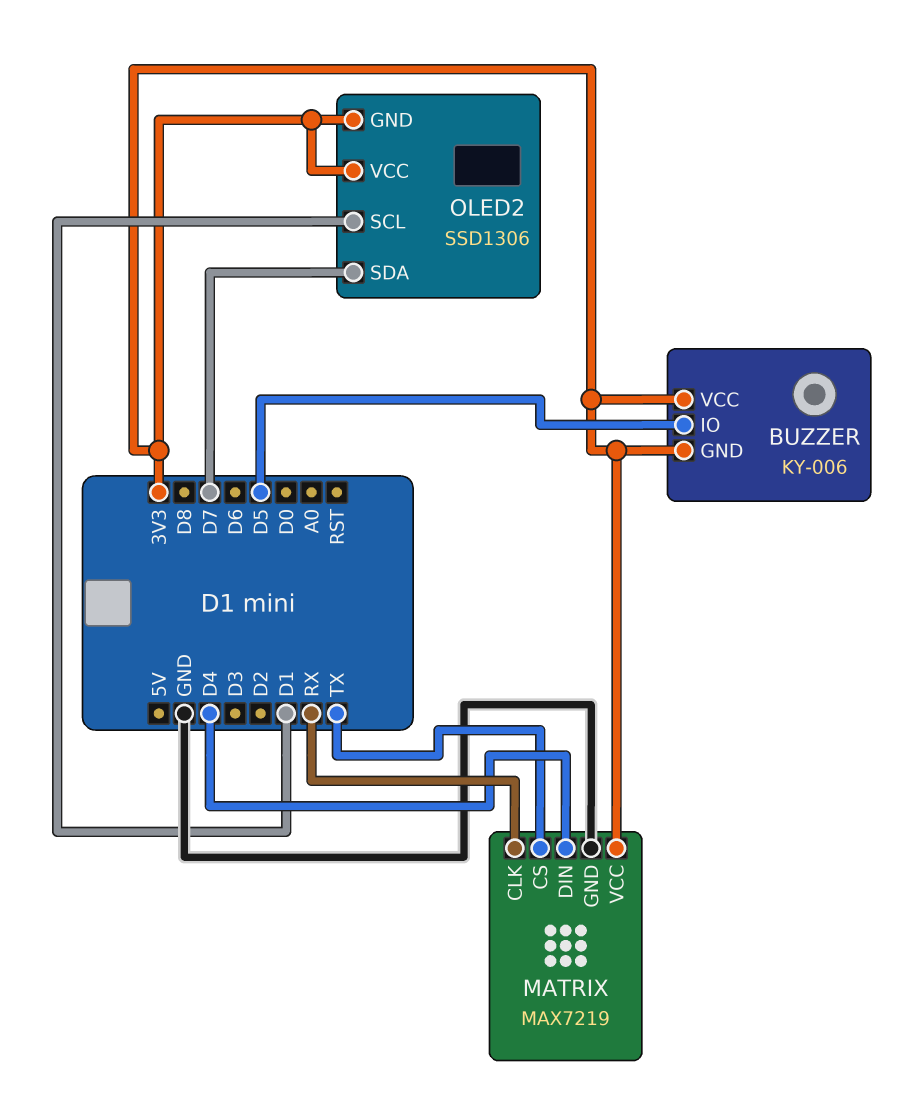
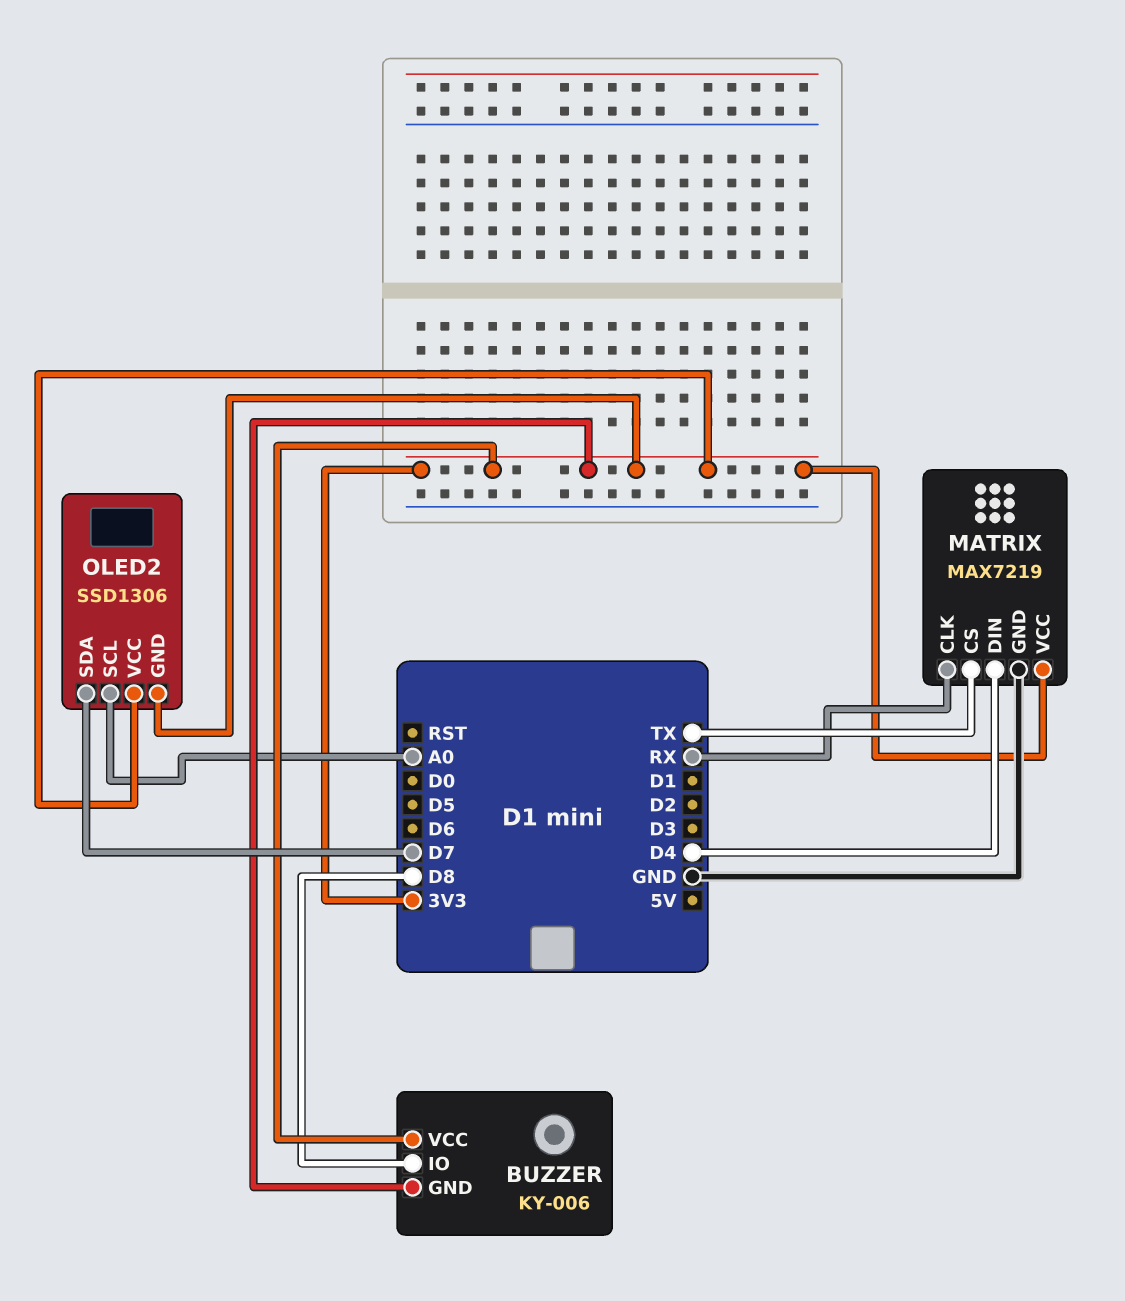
BUZZER pin IO: D5 -> D8
OLED2 pin SCL: D1 -> A0

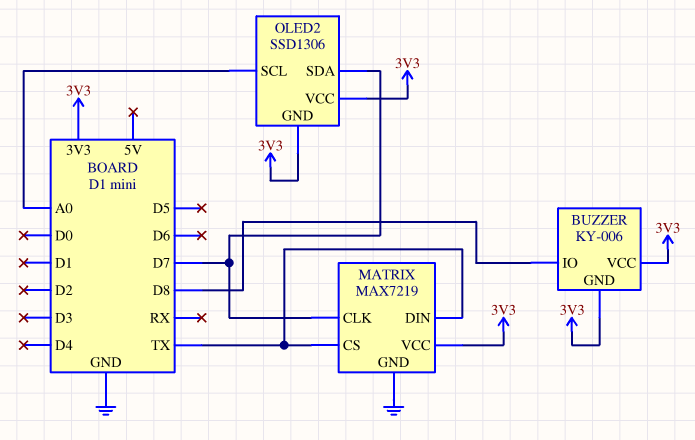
MATRIX pin CLK: RX -> D7
MATRIX pin DIN: D4 -> TX

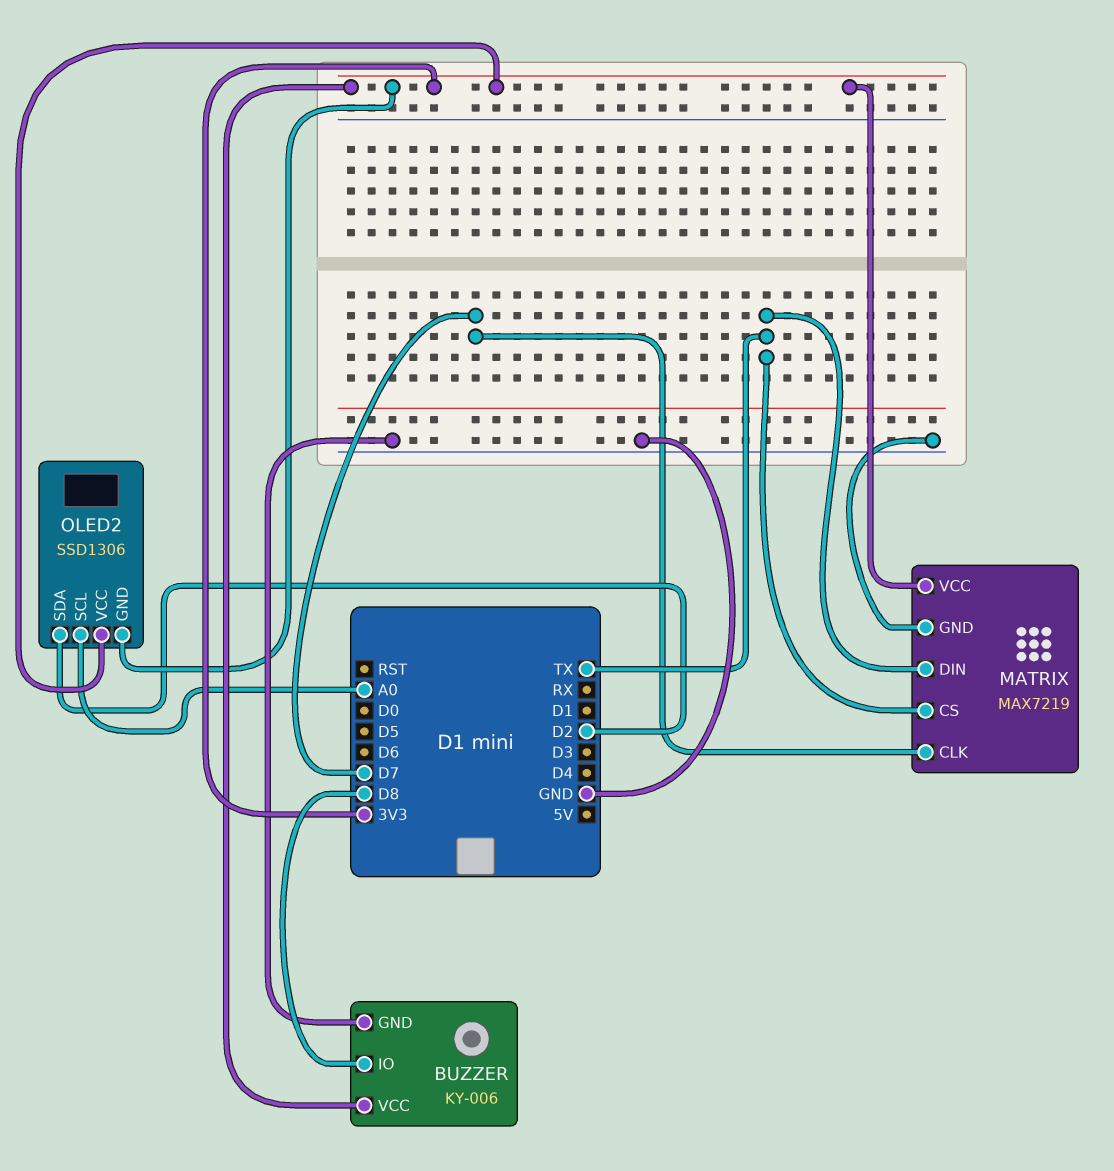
BUZZER pin GND: 3V3 -> GND
OLED2 pin SDA: D7 -> D2

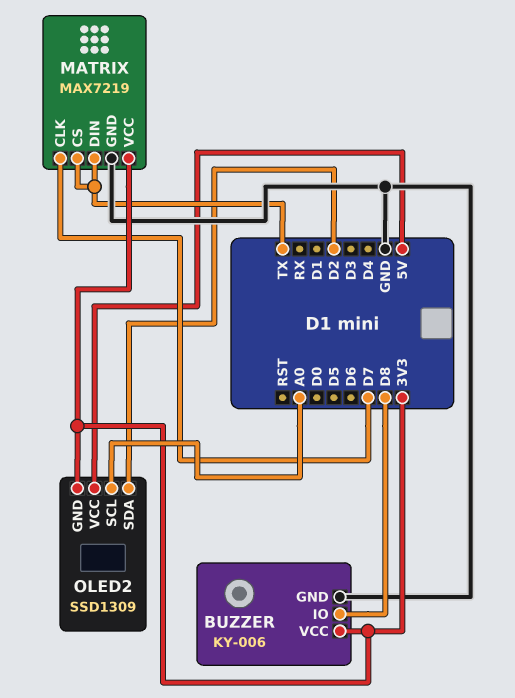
OLED2: SSD1306 -> SSD1309
OLED2 pin VCC: 3V3 -> 5V

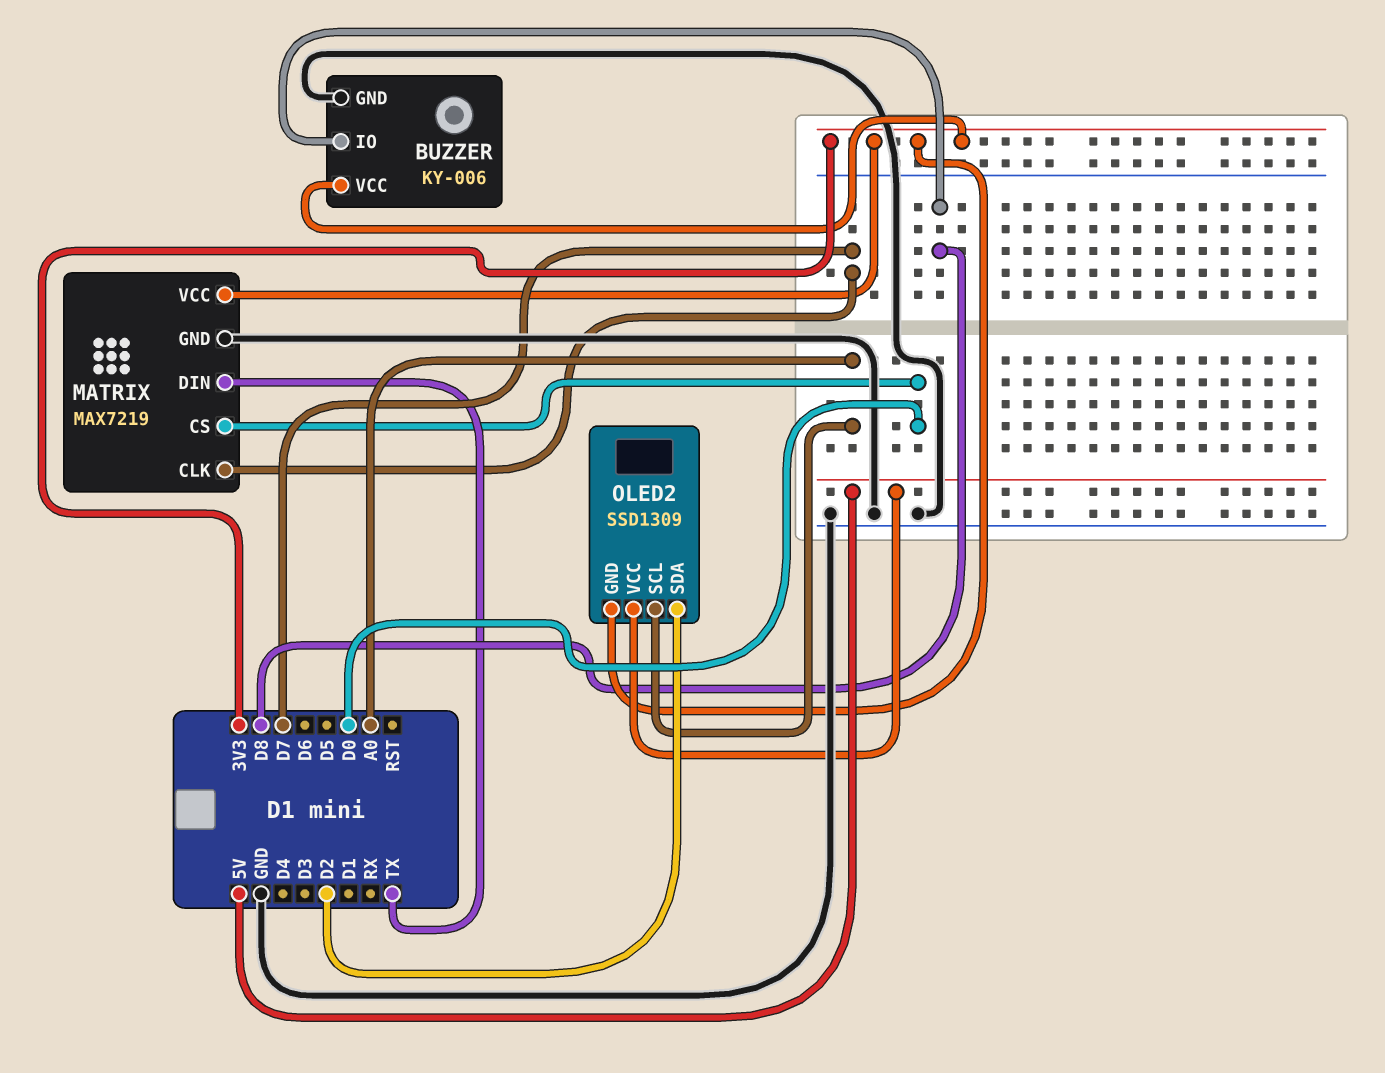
MATRIX pin CS: TX -> D0

